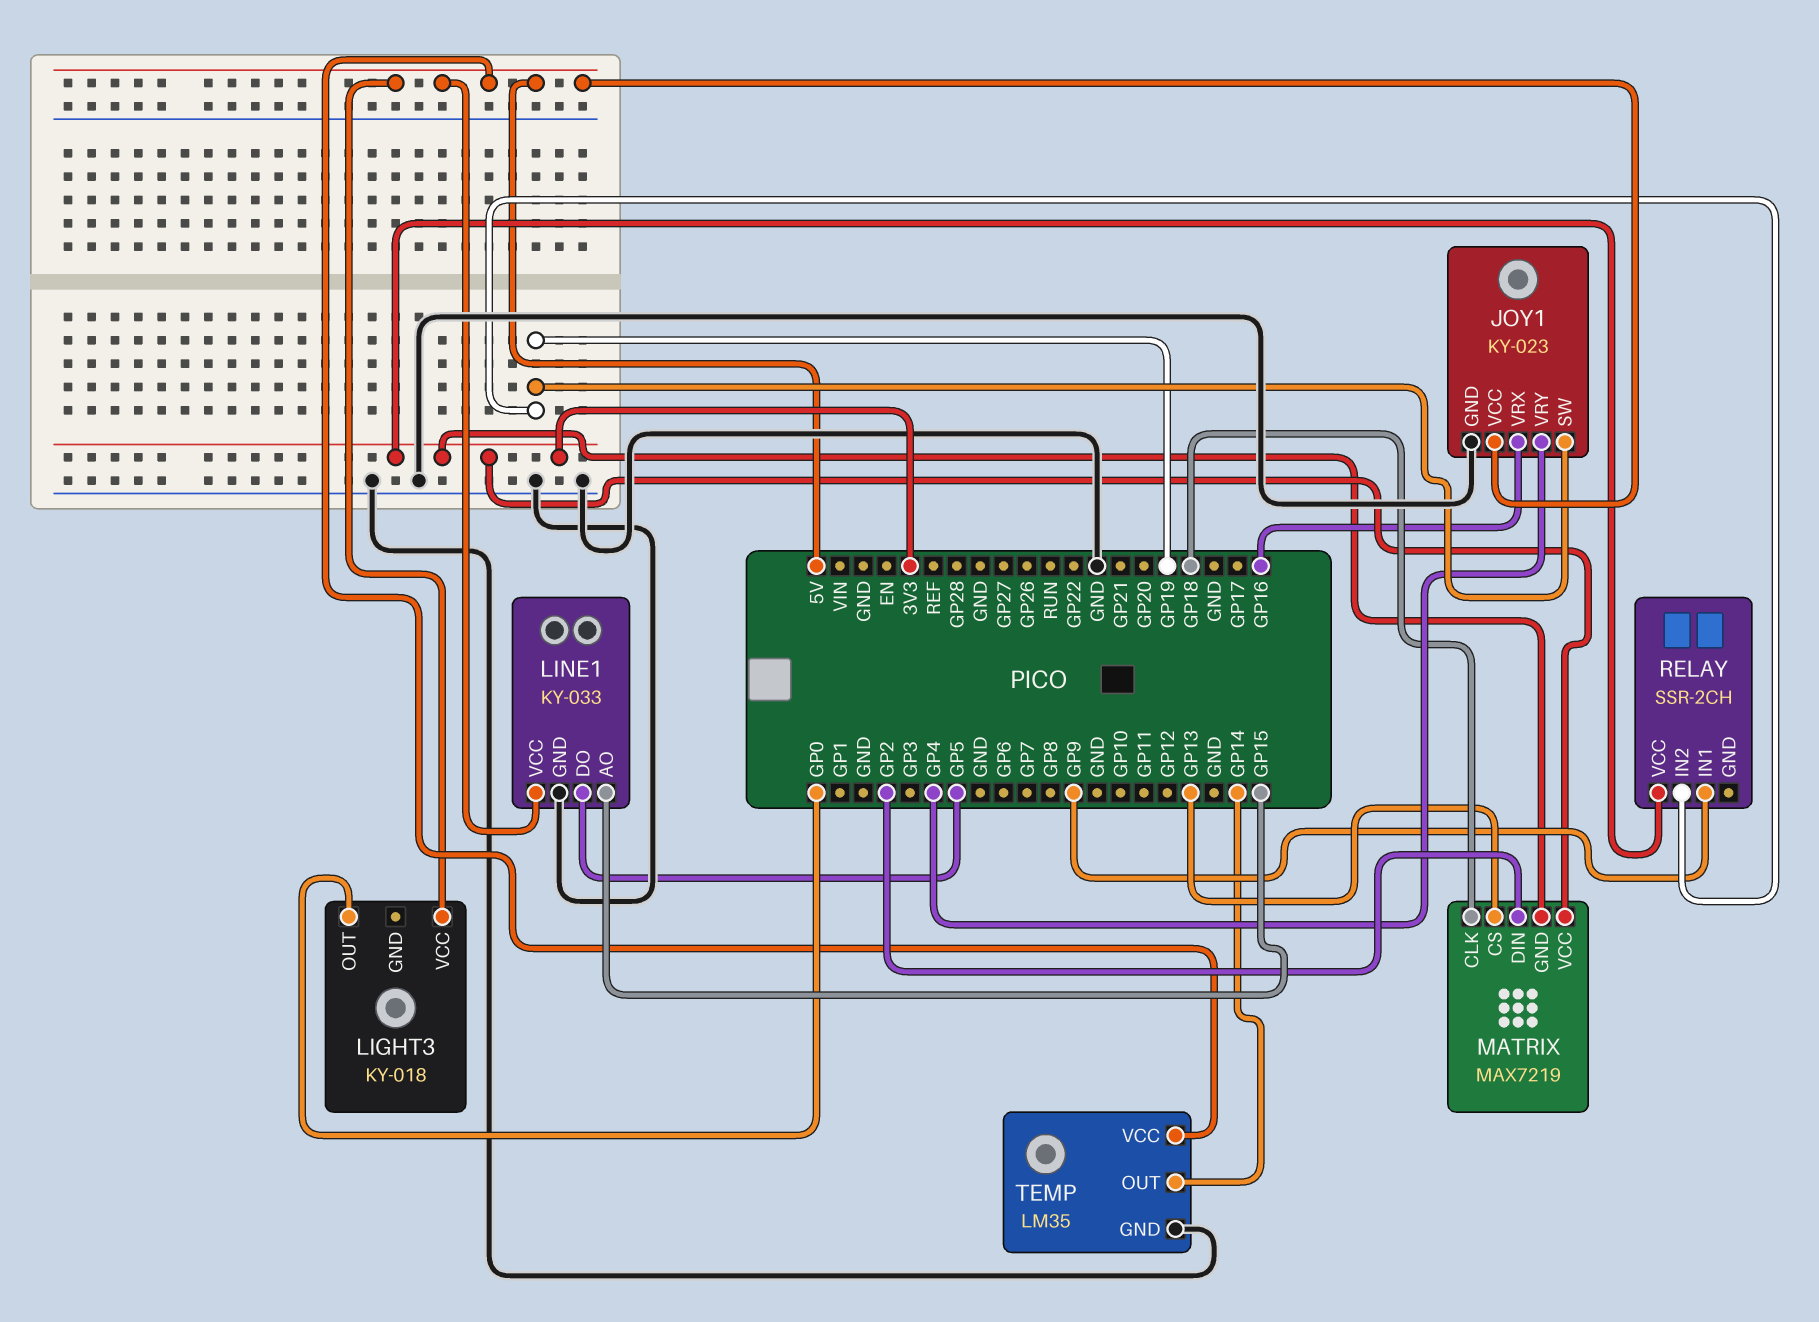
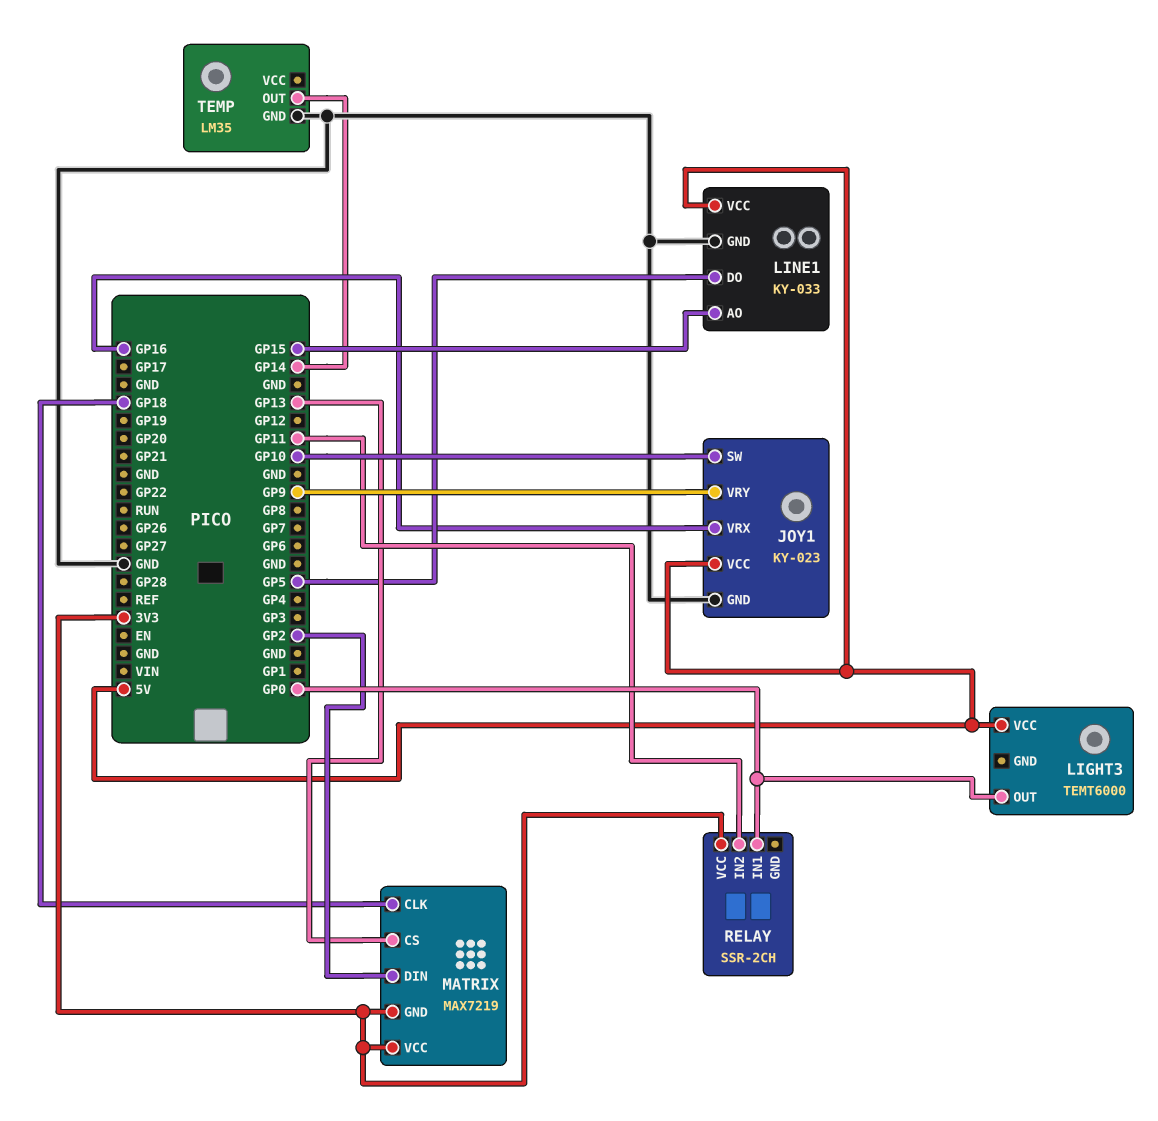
JOY1 pin SW: GP19 -> GP10
JOY1 pin VRY: GP4 -> GP9
LIGHT3: KY-018 -> TEMT6000
RELAY pin IN1: GP9 -> GP0
RELAY pin IN2: GP19 -> GP11
TEMP pin VCC: 5V -> none

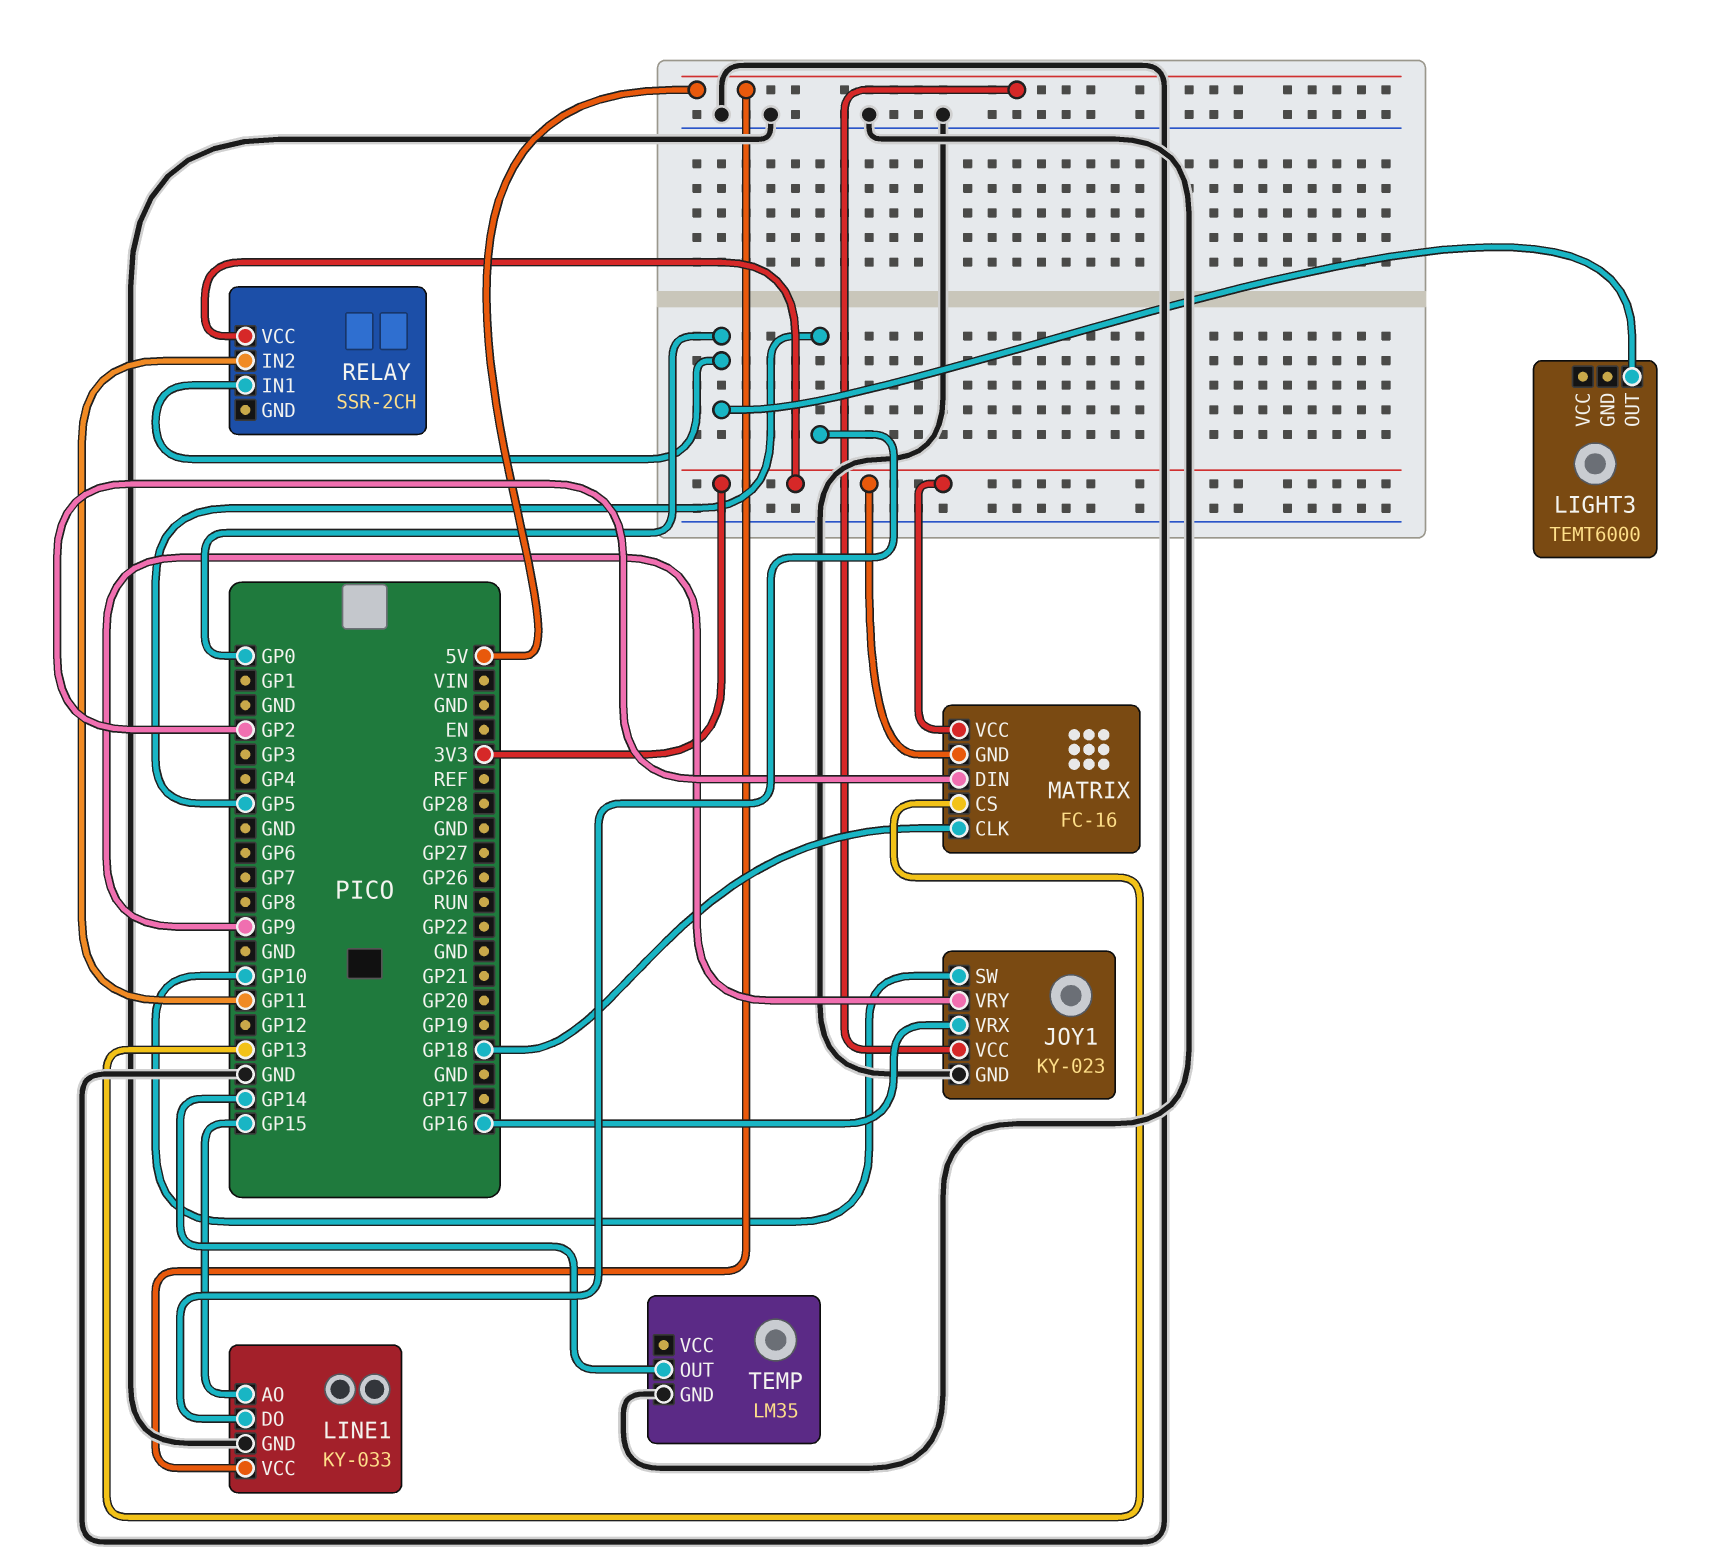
LIGHT3 pin VCC: 5V -> none
MATRIX: MAX7219 -> FC-16

